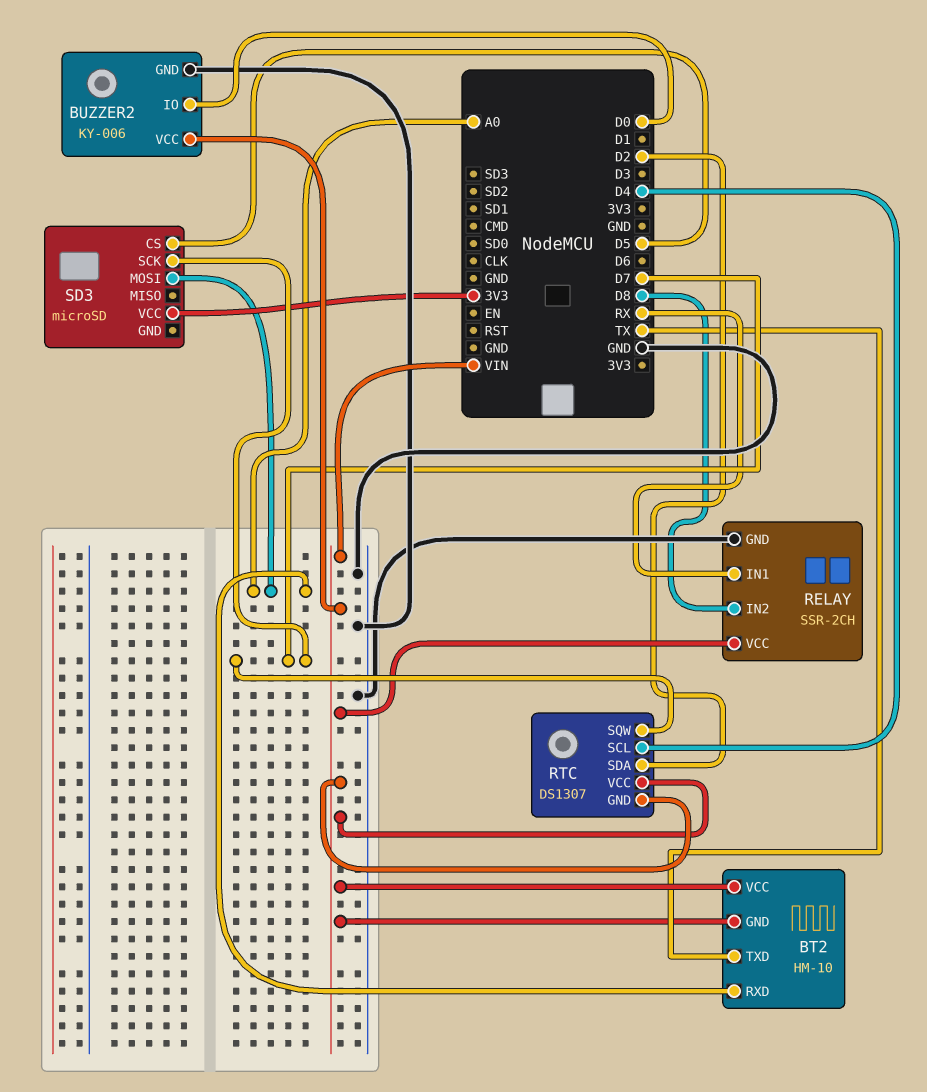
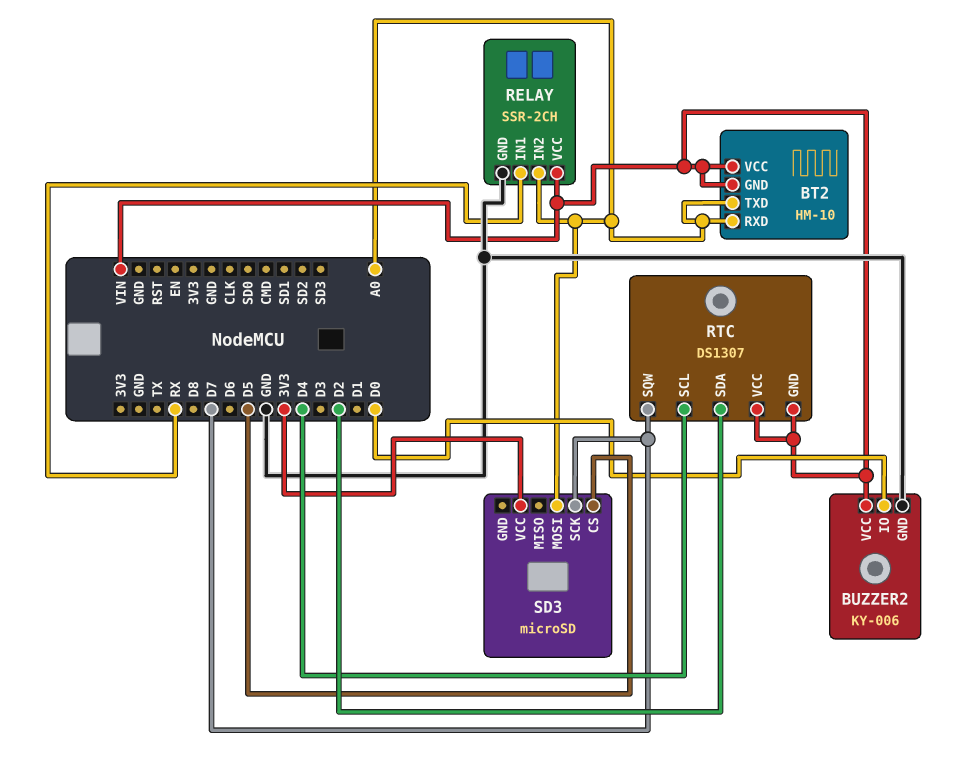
BT2 pin TXD: TX -> A0
RELAY pin IN2: D8 -> A0

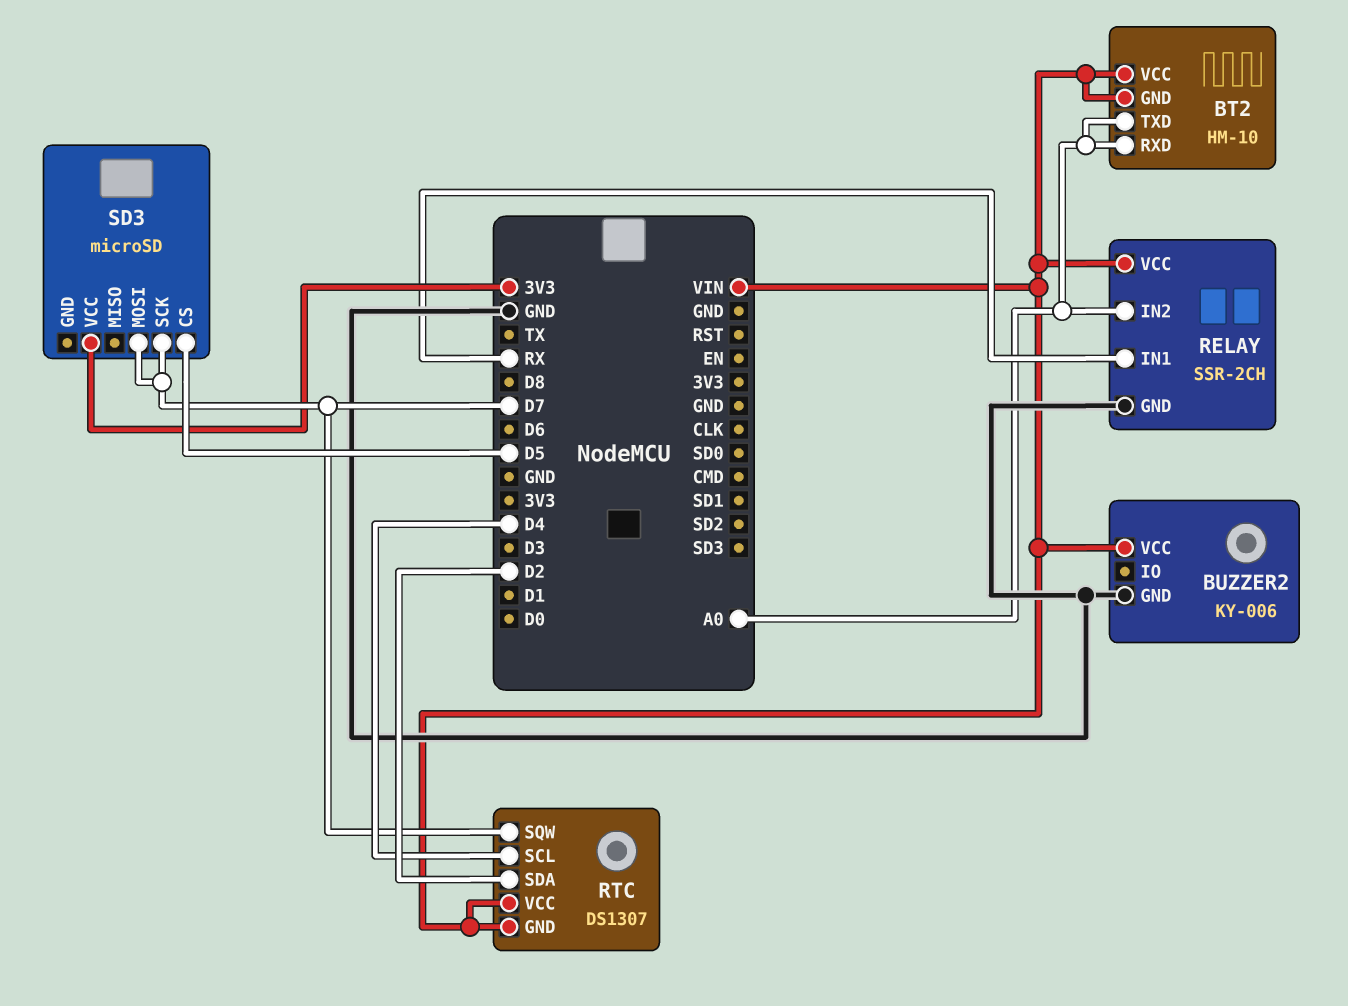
BUZZER2 pin IO: D0 -> none
SD3 pin MOSI: A0 -> D7

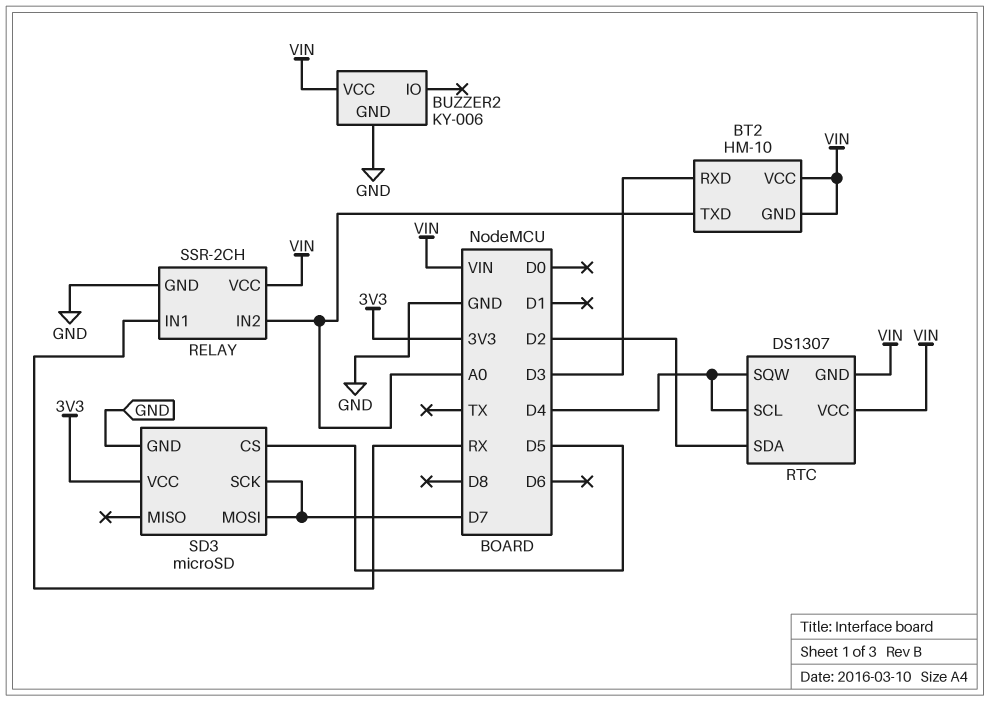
BT2 pin RXD: A0 -> D3
RTC pin SQW: D7 -> D4
SD3 pin GND: none -> GND

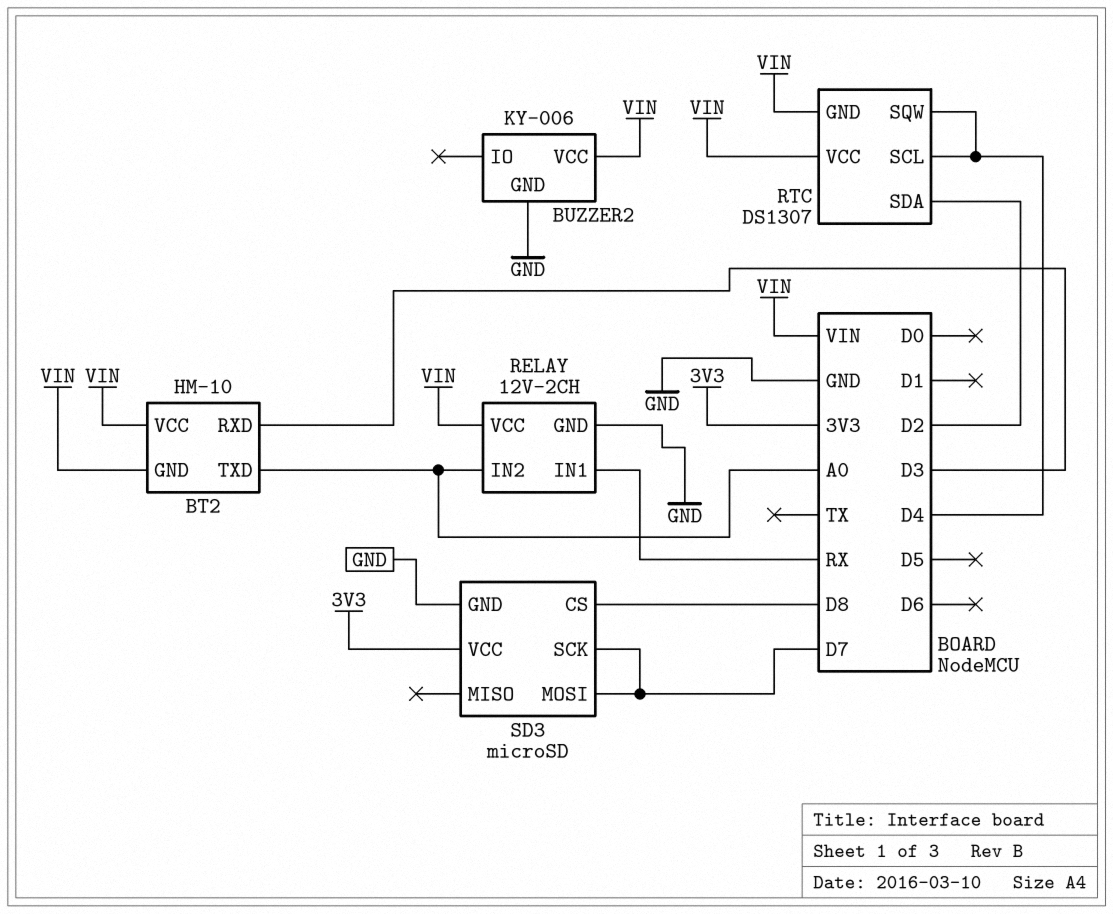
RELAY: SSR-2CH -> 12V-2CH
SD3 pin CS: D5 -> D8

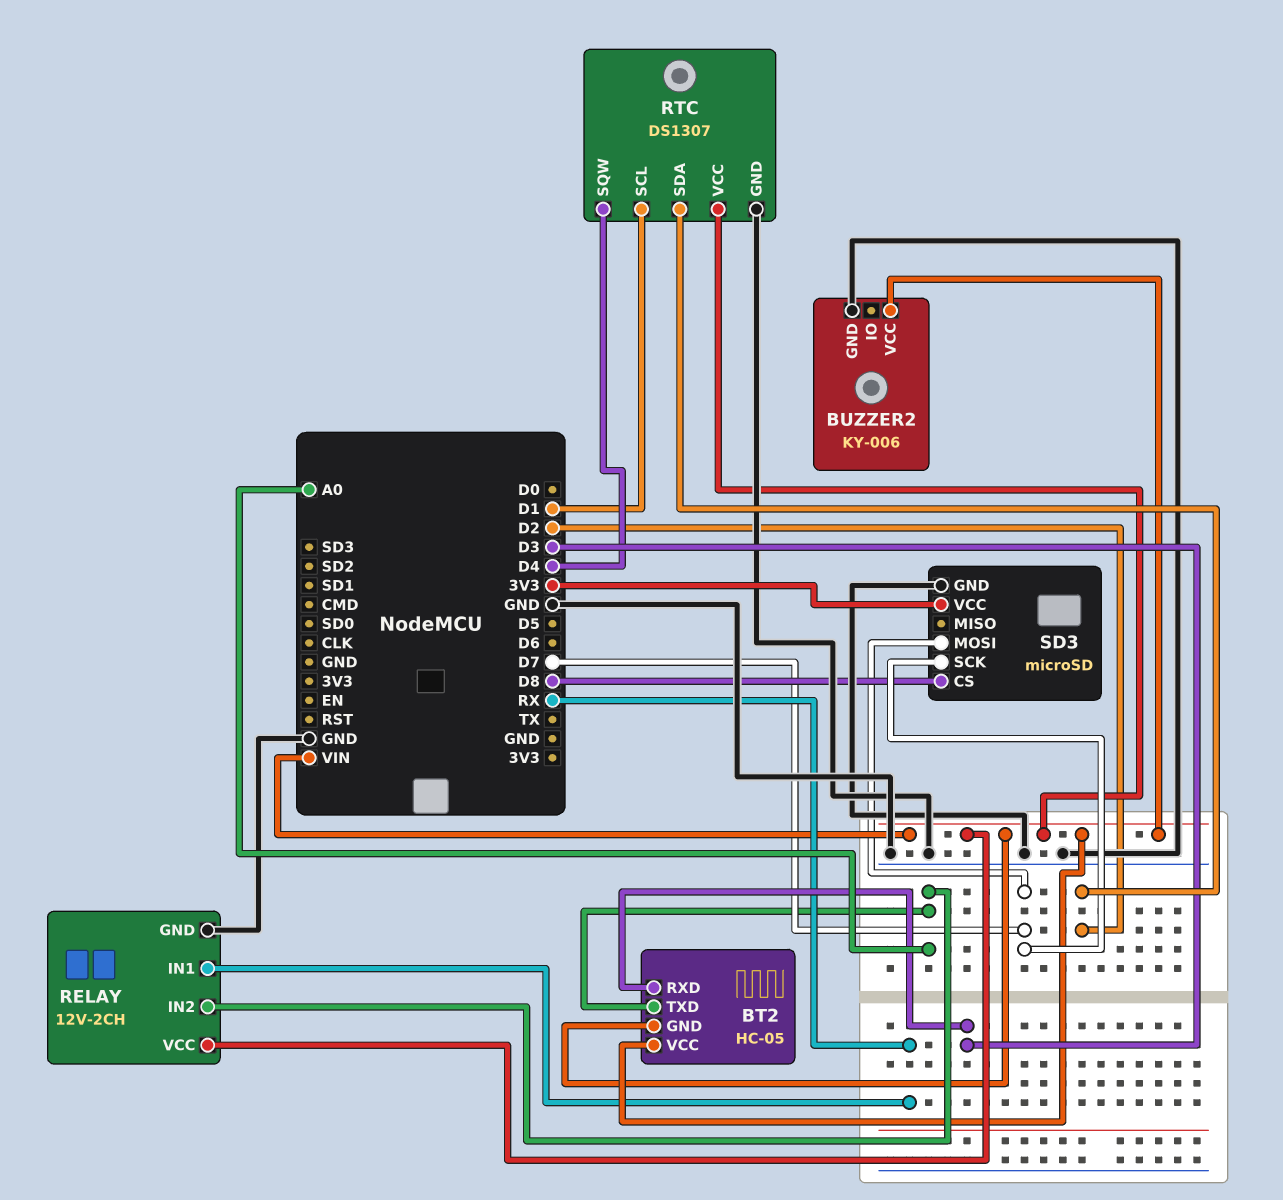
BT2: HM-10 -> HC-05
RTC pin GND: VIN -> GND
RTC pin SCL: D4 -> D1

